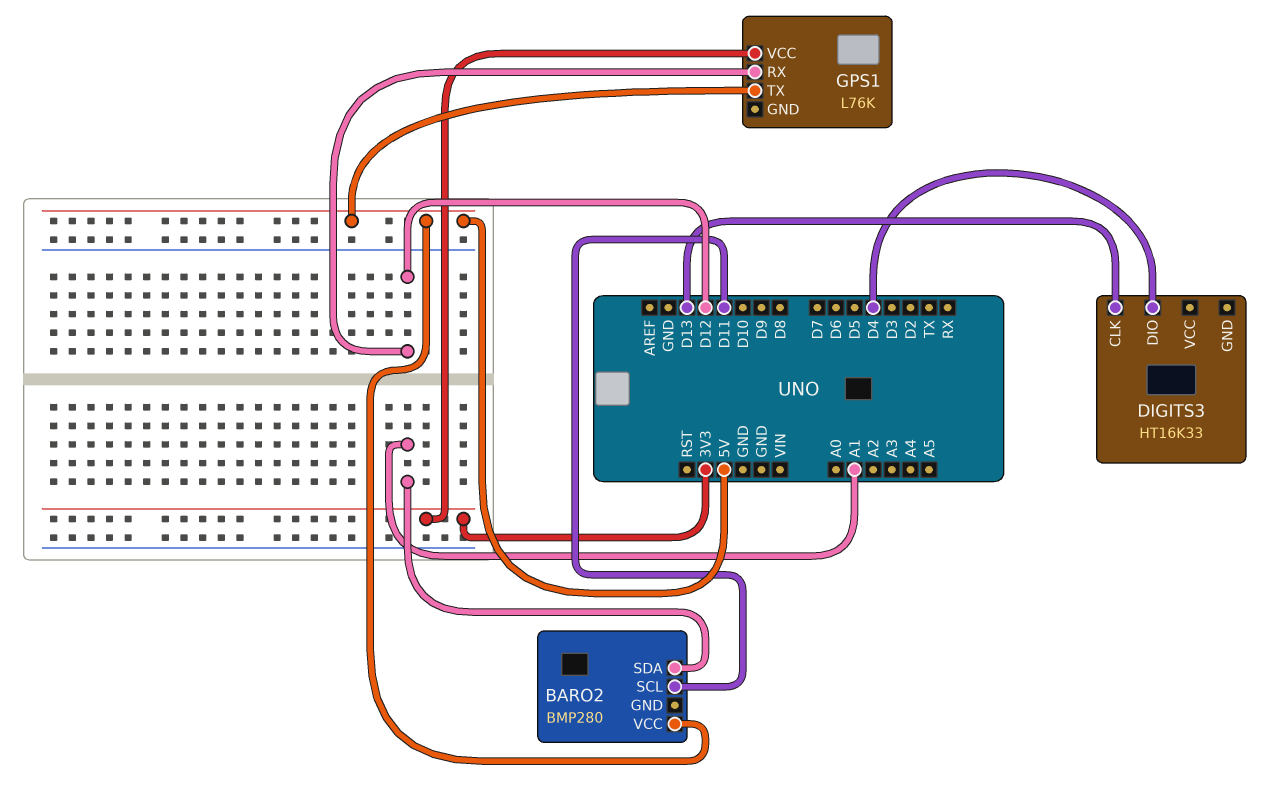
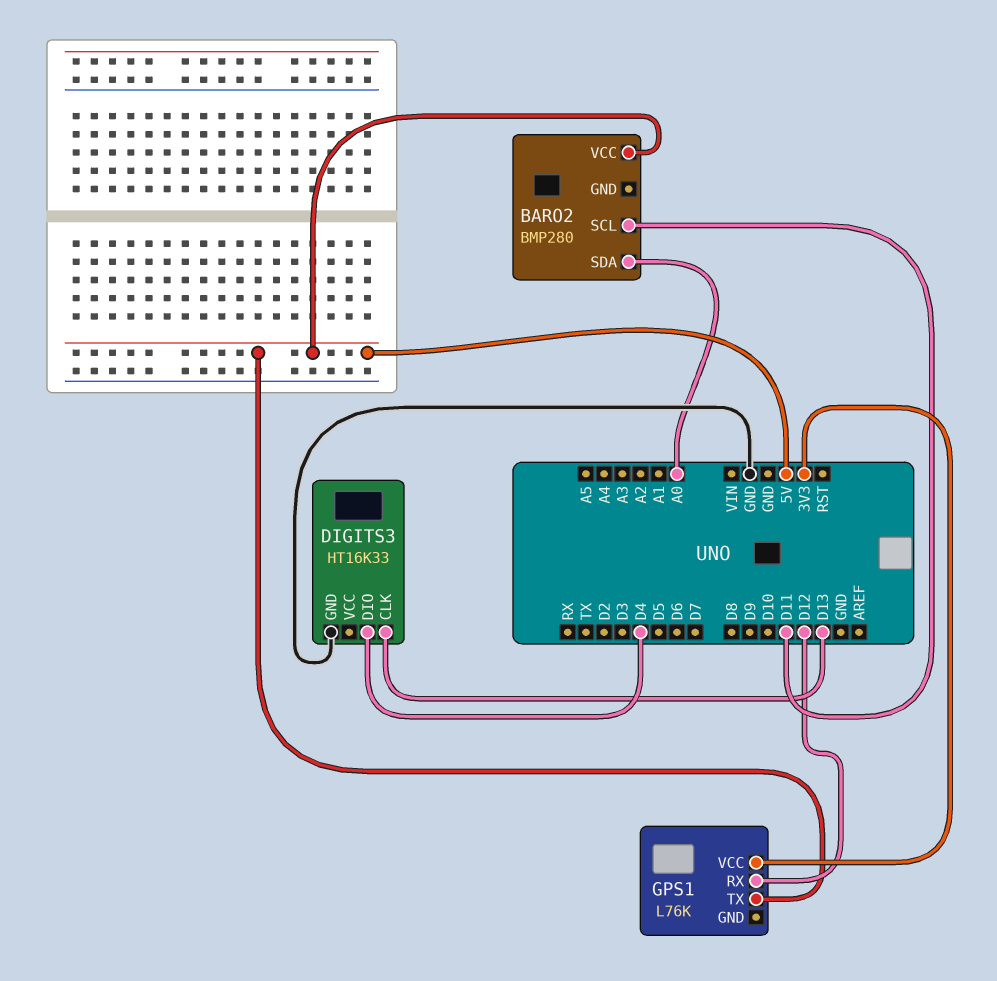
BARO2 pin SDA: A1 -> A0
DIGITS3 pin GND: none -> GND

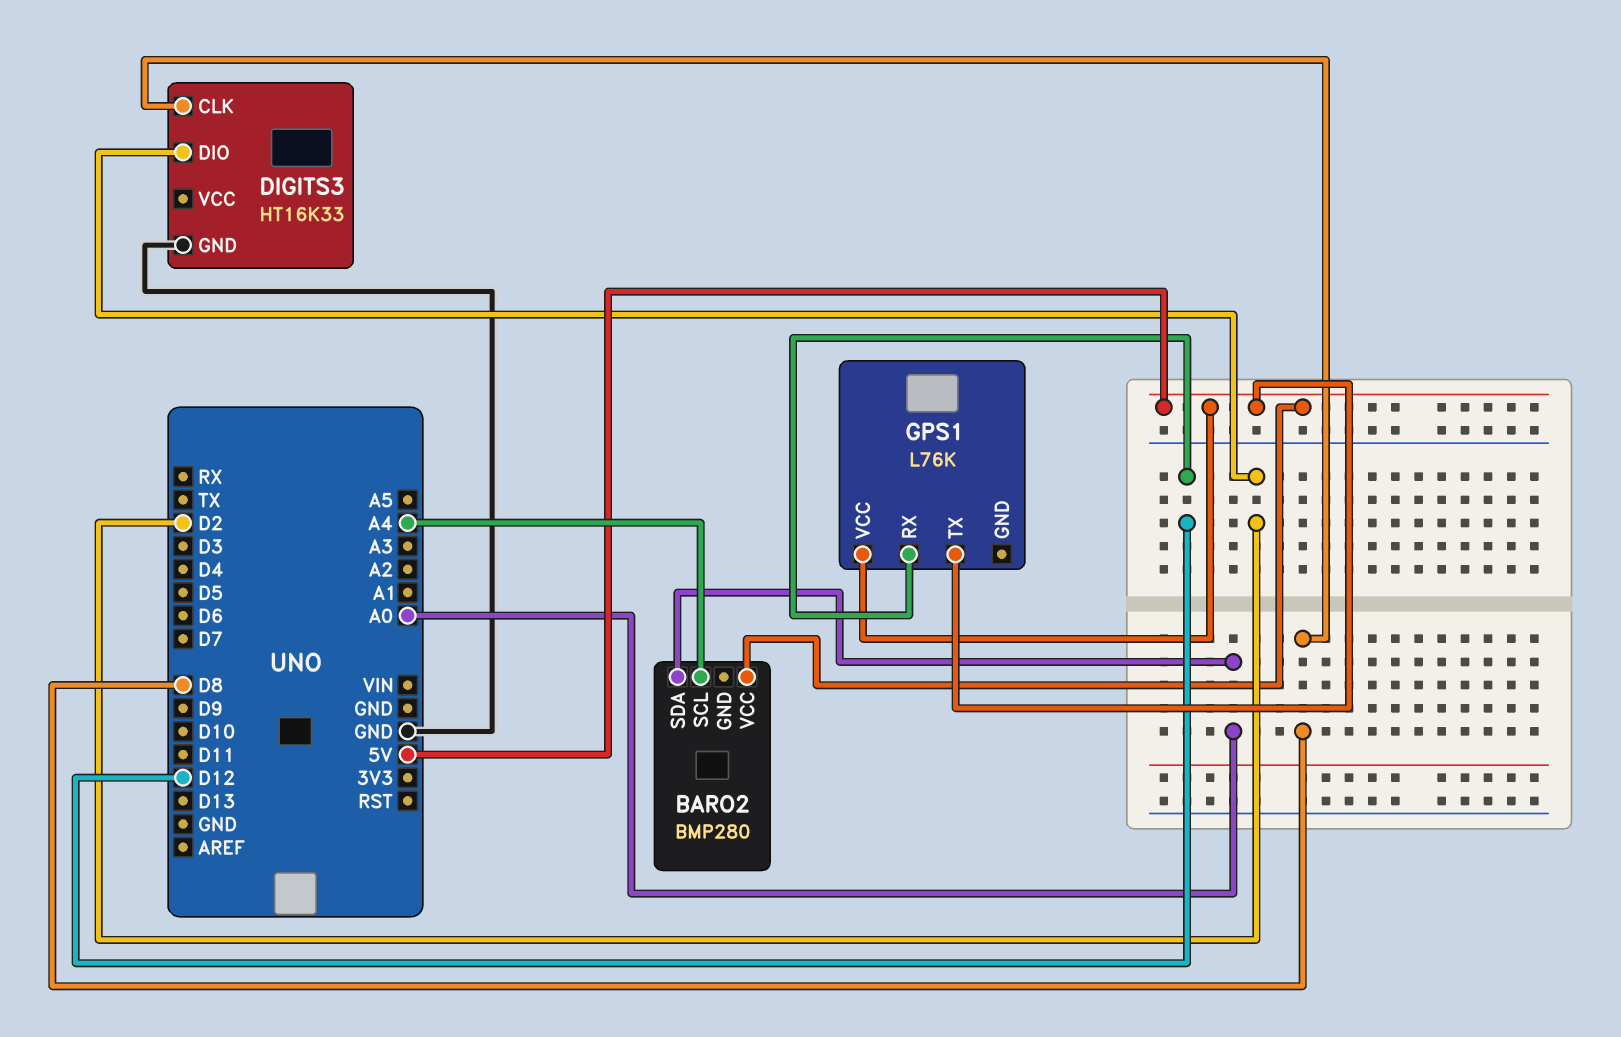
BARO2 pin SCL: D11 -> A4
DIGITS3 pin CLK: D13 -> D8
DIGITS3 pin DIO: D4 -> D2
GPS1 pin VCC: 3V3 -> 5V

